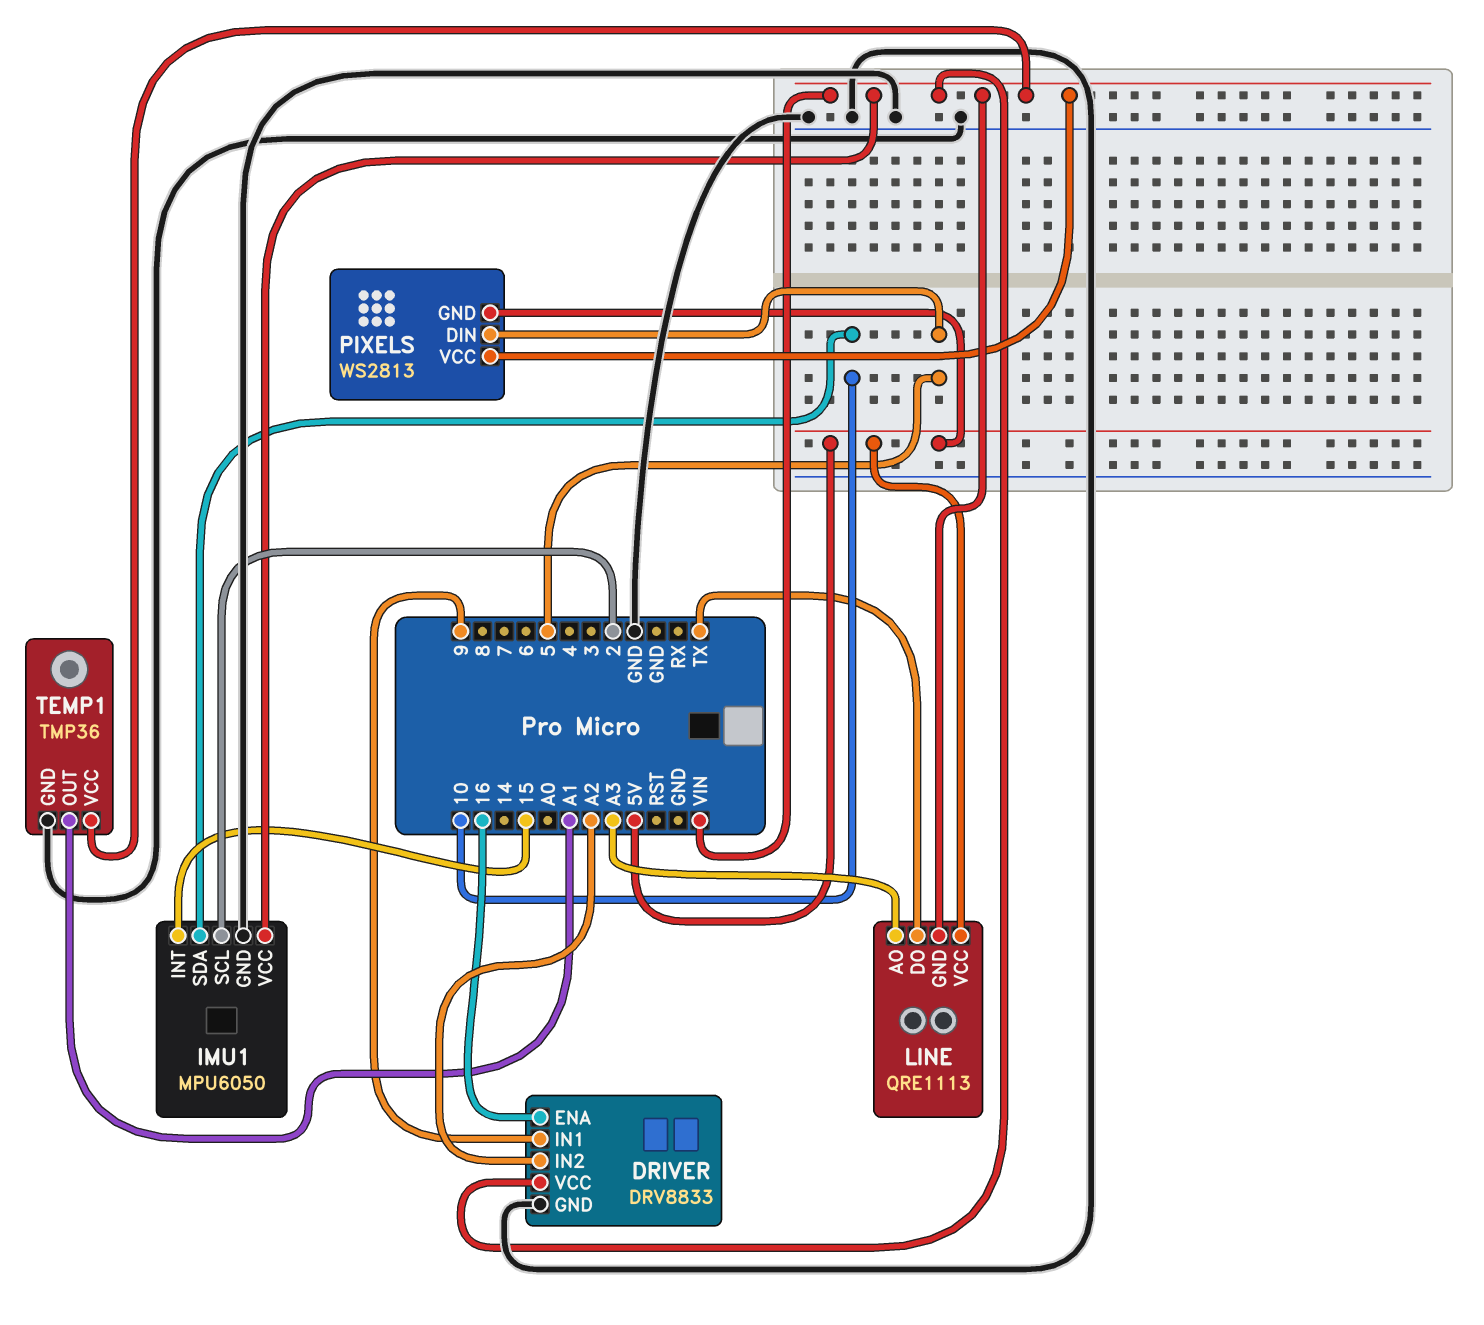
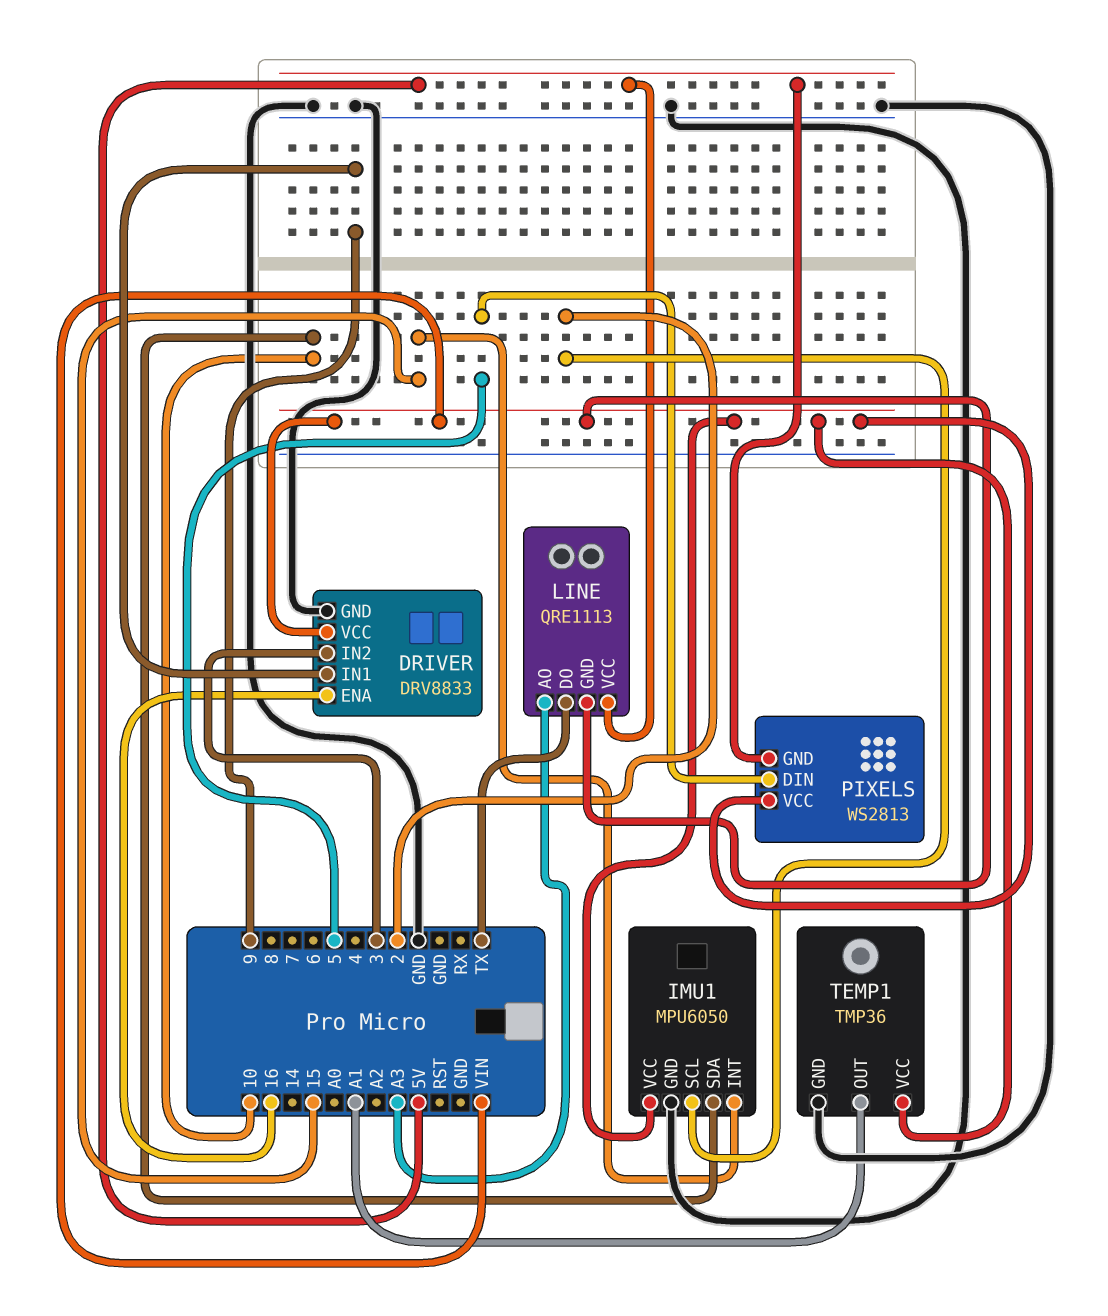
DRIVER pin IN2: A2 -> 3

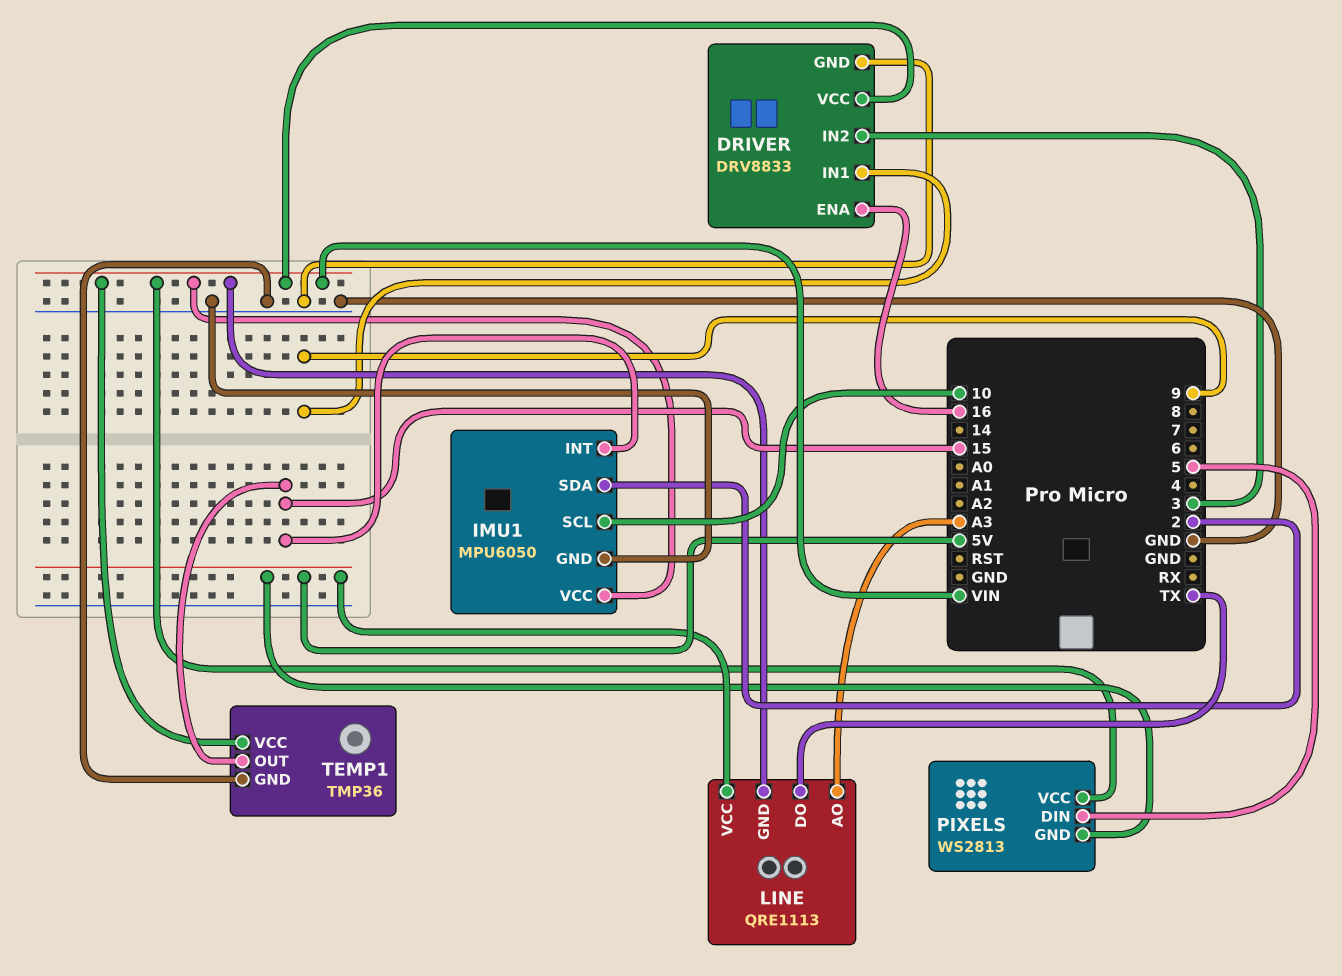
IMU1 pin SCL: 2 -> 10
IMU1 pin SDA: 10 -> 2
TEMP1 pin OUT: A1 -> 15

